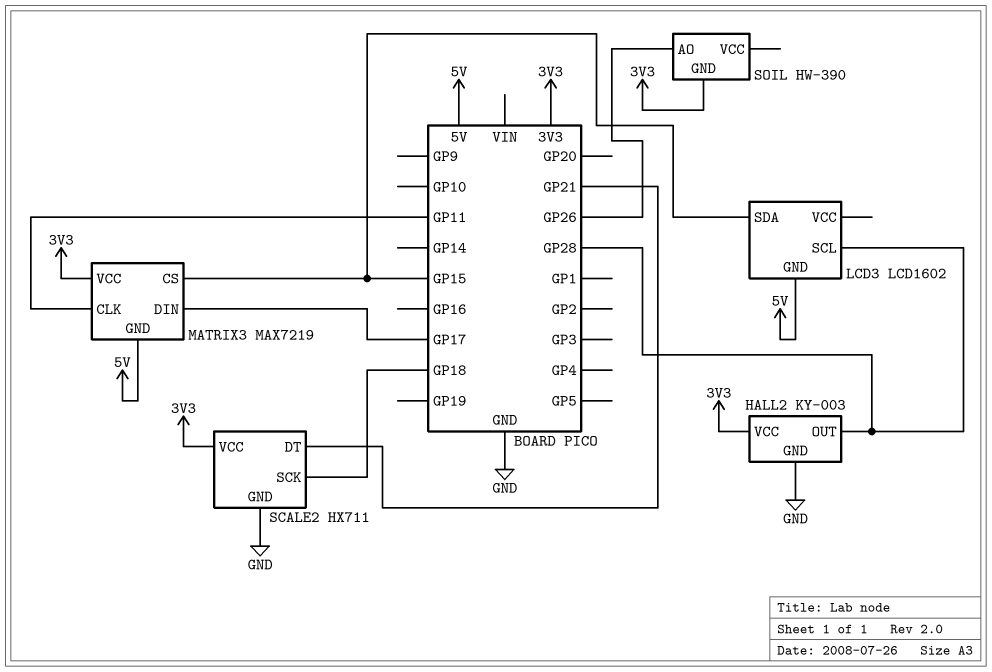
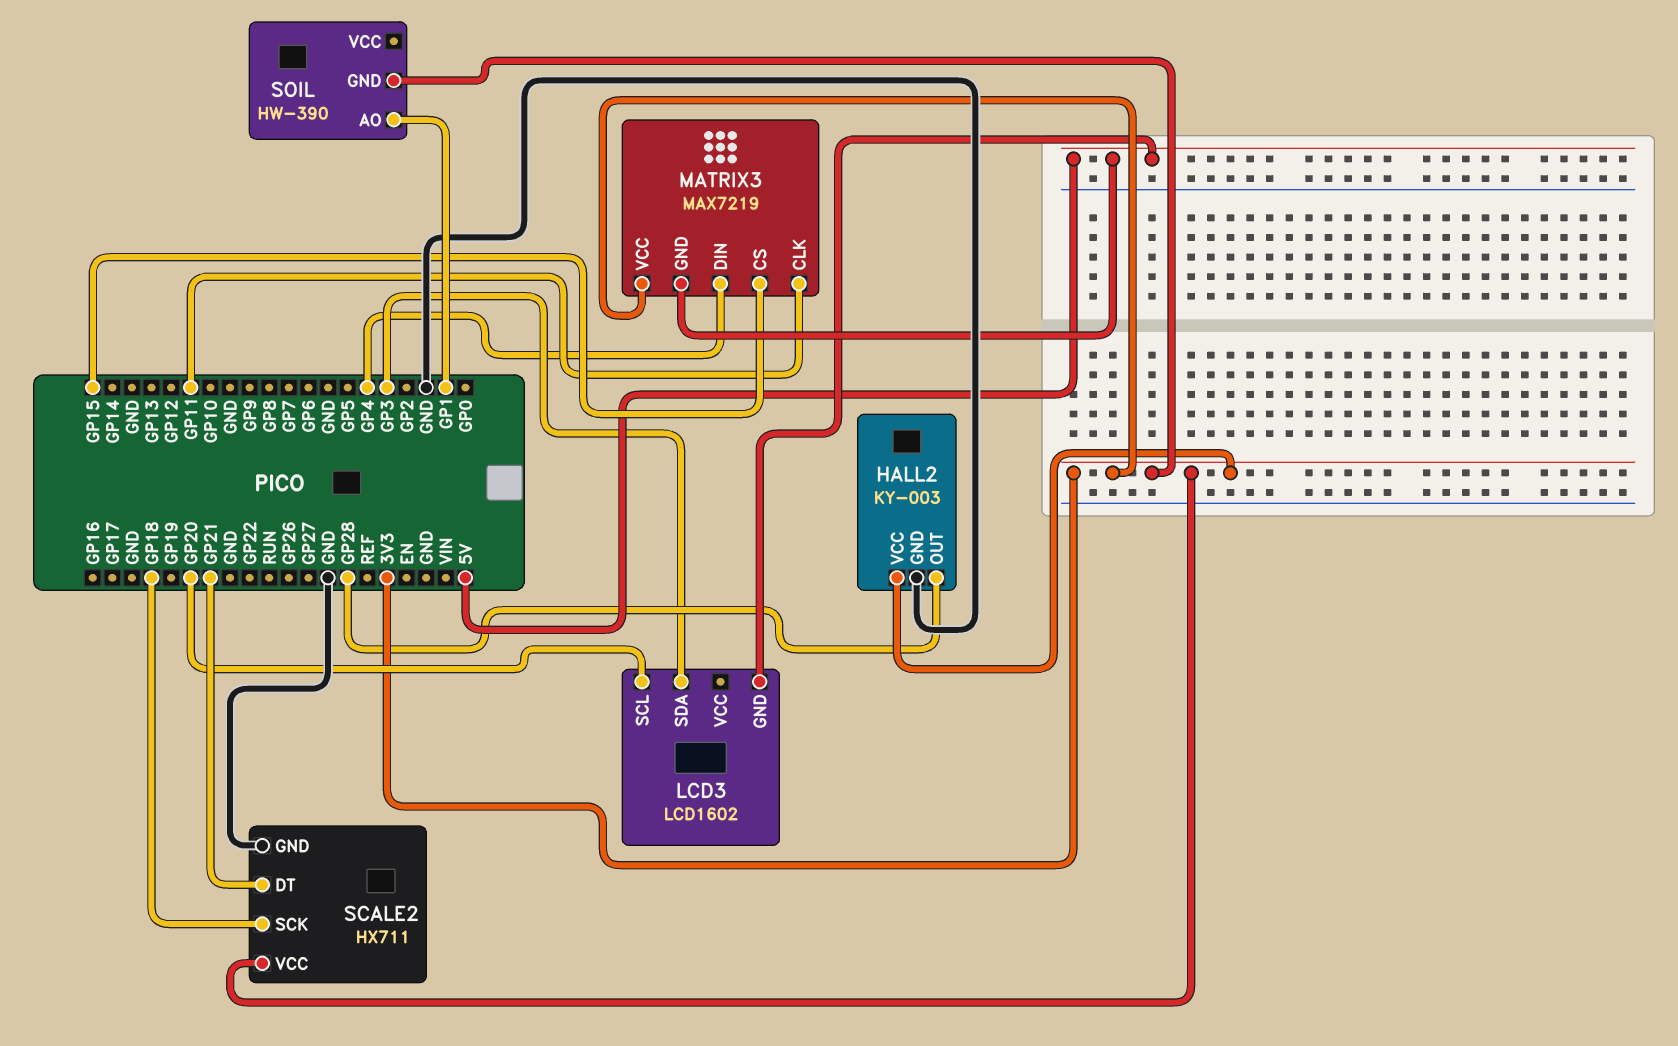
LCD3 pin SCL: GP28 -> GP20
LCD3 pin SDA: GP15 -> GP3
MATRIX3 pin DIN: GP17 -> GP4
SOIL pin AO: GP26 -> GP1

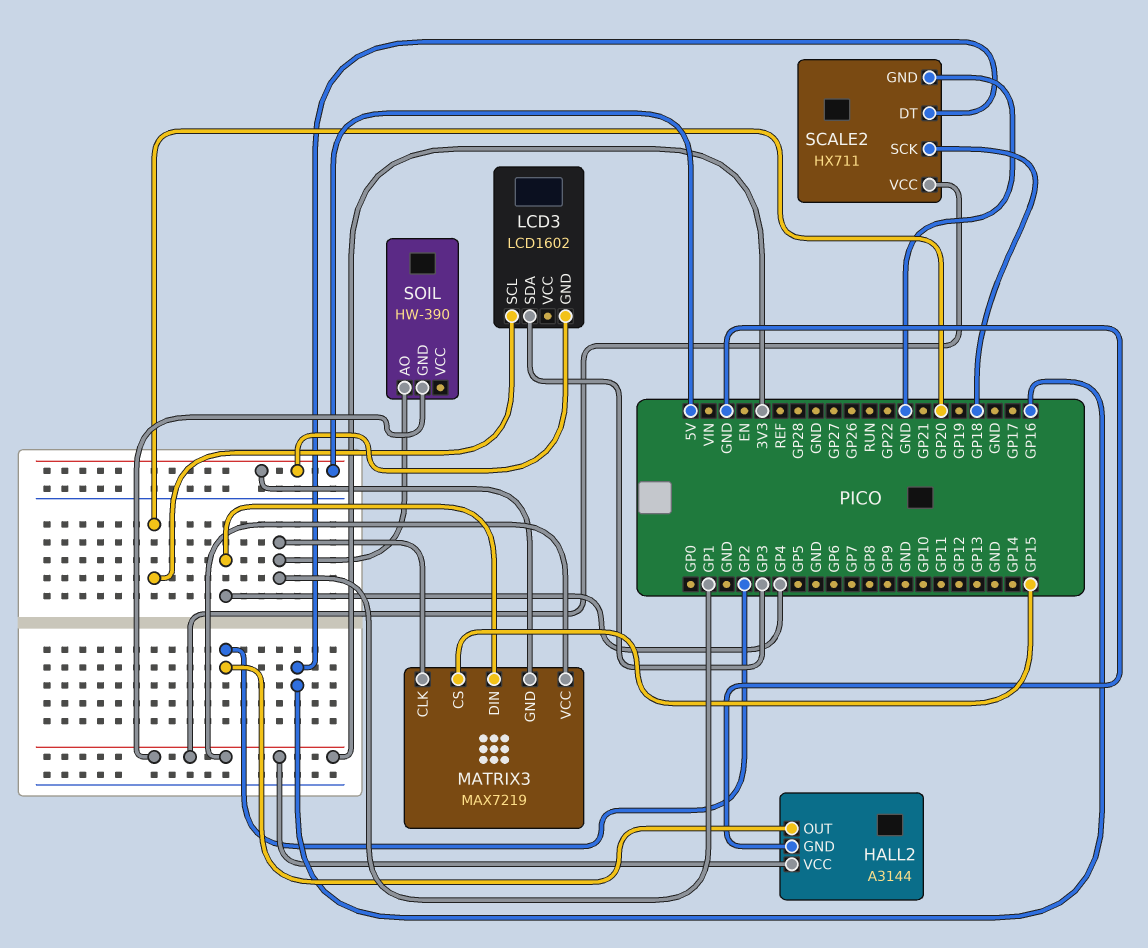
HALL2: KY-003 -> A3144
HALL2 pin OUT: GP28 -> GP2
MATRIX3 pin CLK: GP11 -> GP1
SCALE2 pin DT: GP21 -> GP16

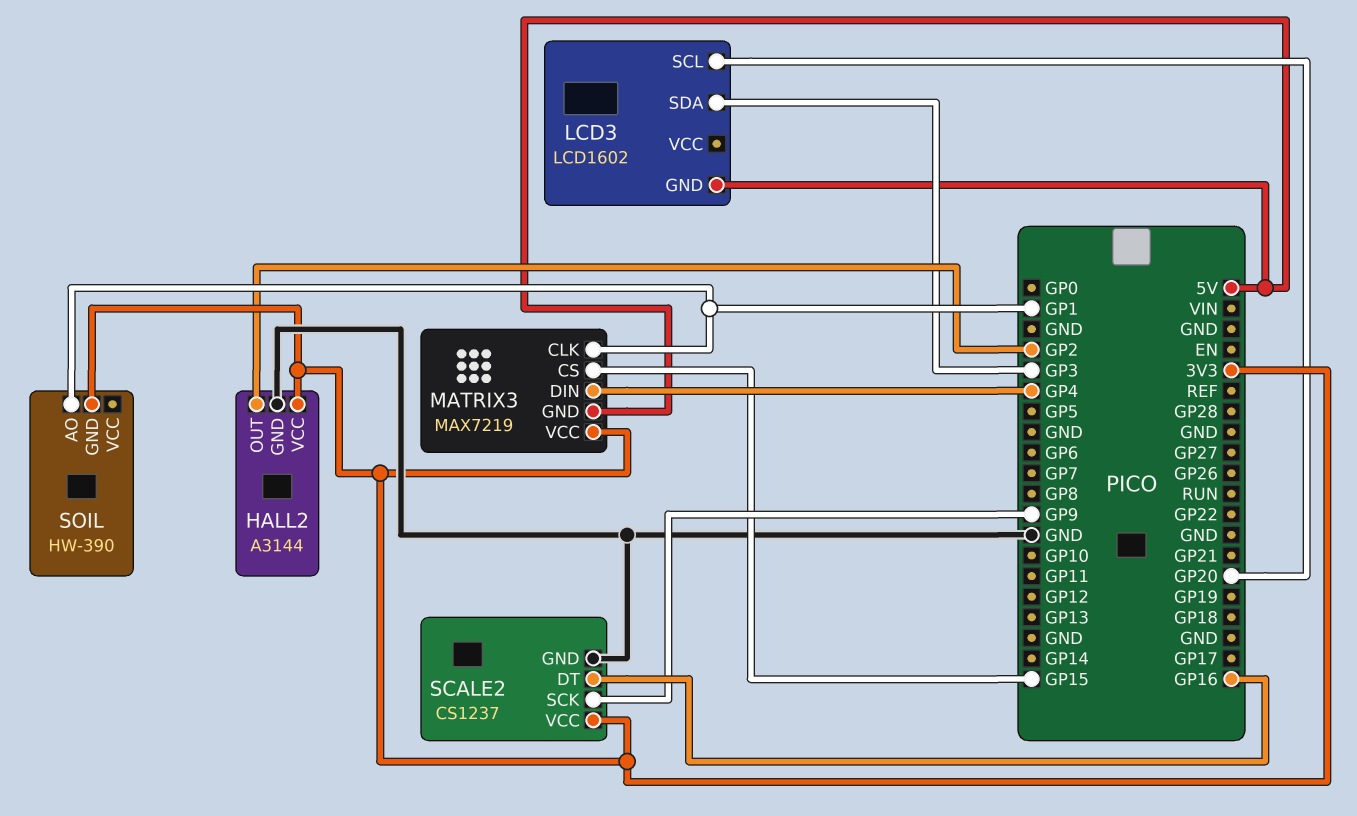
SCALE2: HX711 -> CS1237
SCALE2 pin SCK: GP18 -> GP9

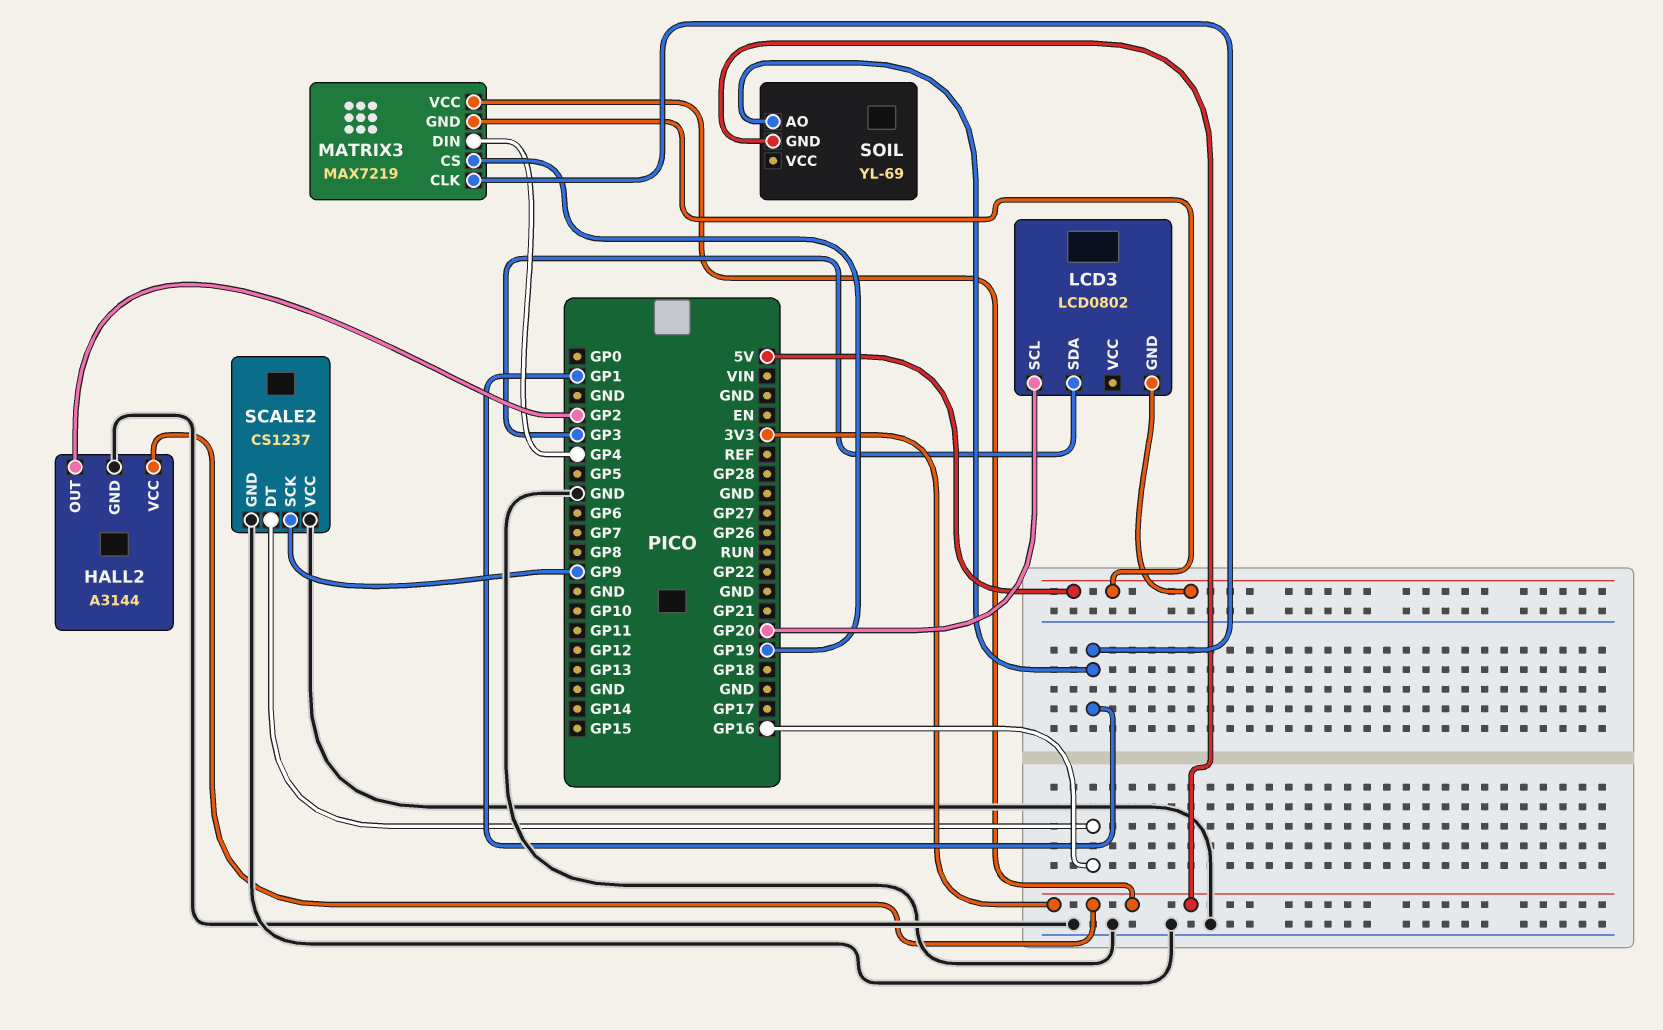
LCD3: LCD1602 -> LCD0802
MATRIX3 pin CS: GP15 -> GP19
SCALE2 pin VCC: 3V3 -> GND
SOIL: HW-390 -> YL-69

